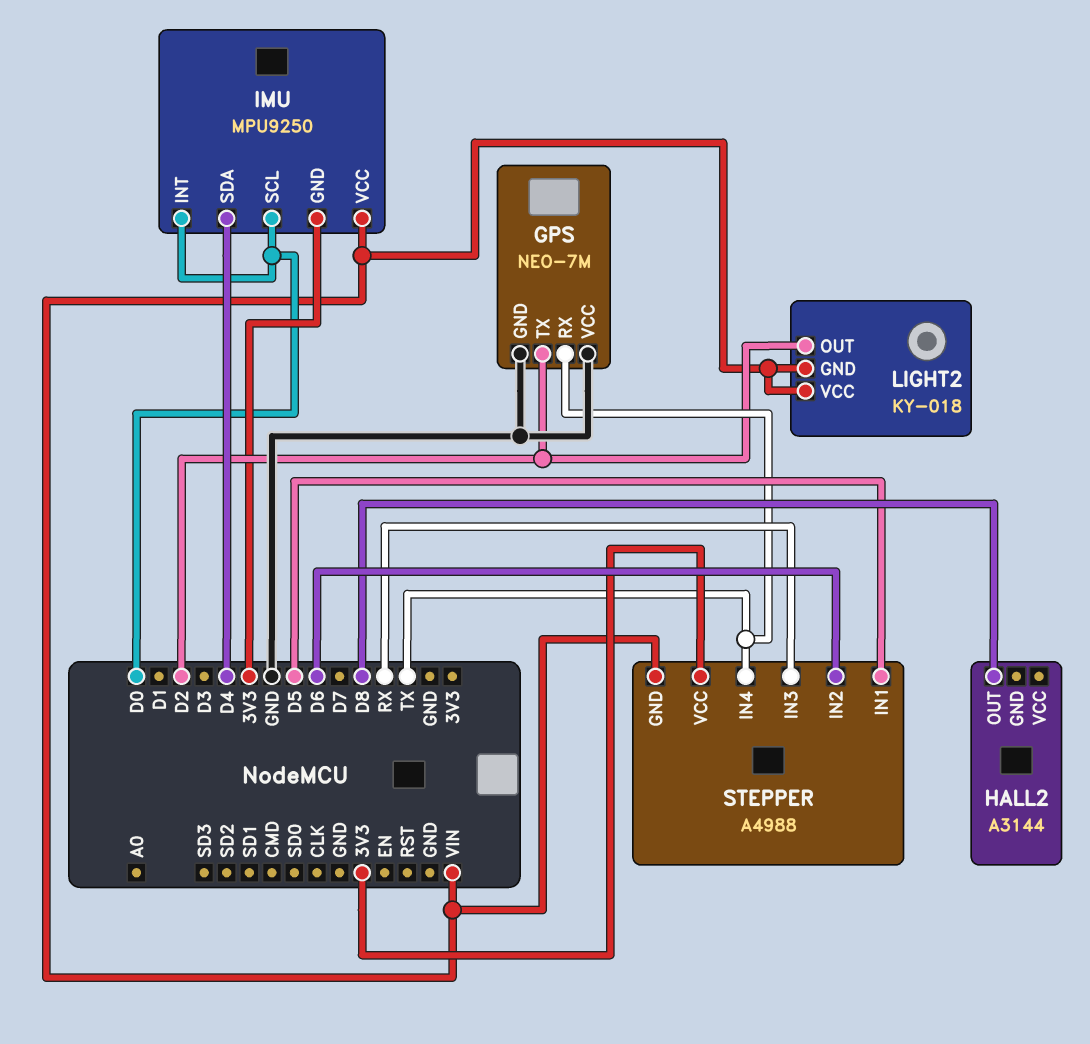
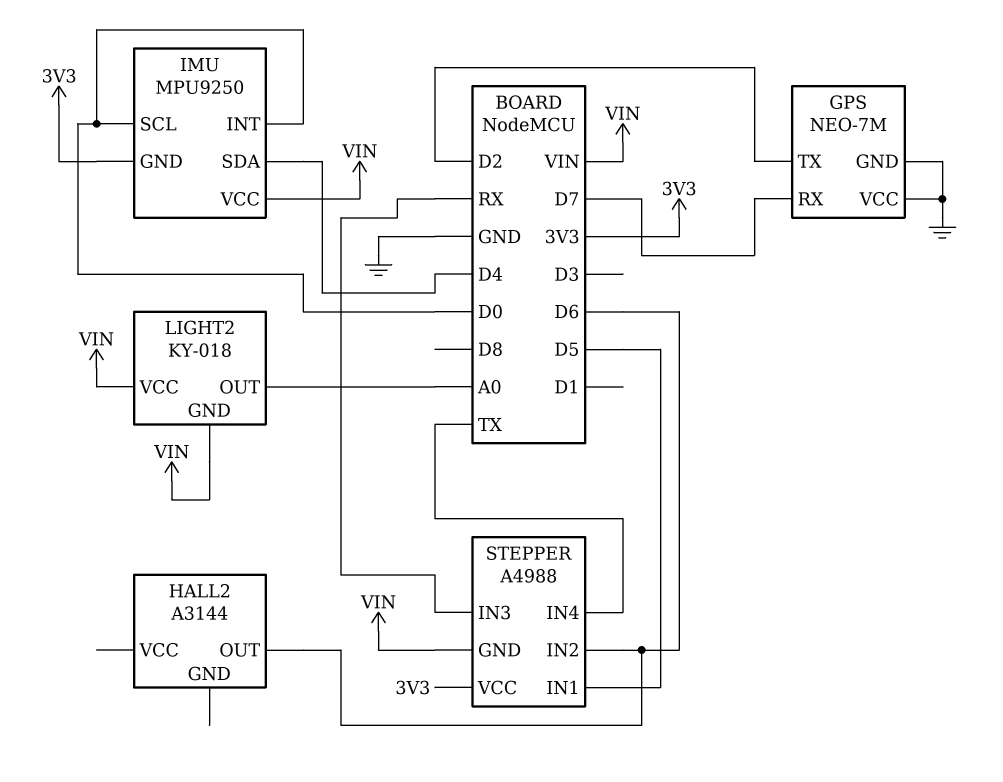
GPS pin RX: TX -> D7
HALL2 pin OUT: D8 -> D6
LIGHT2 pin OUT: D2 -> A0

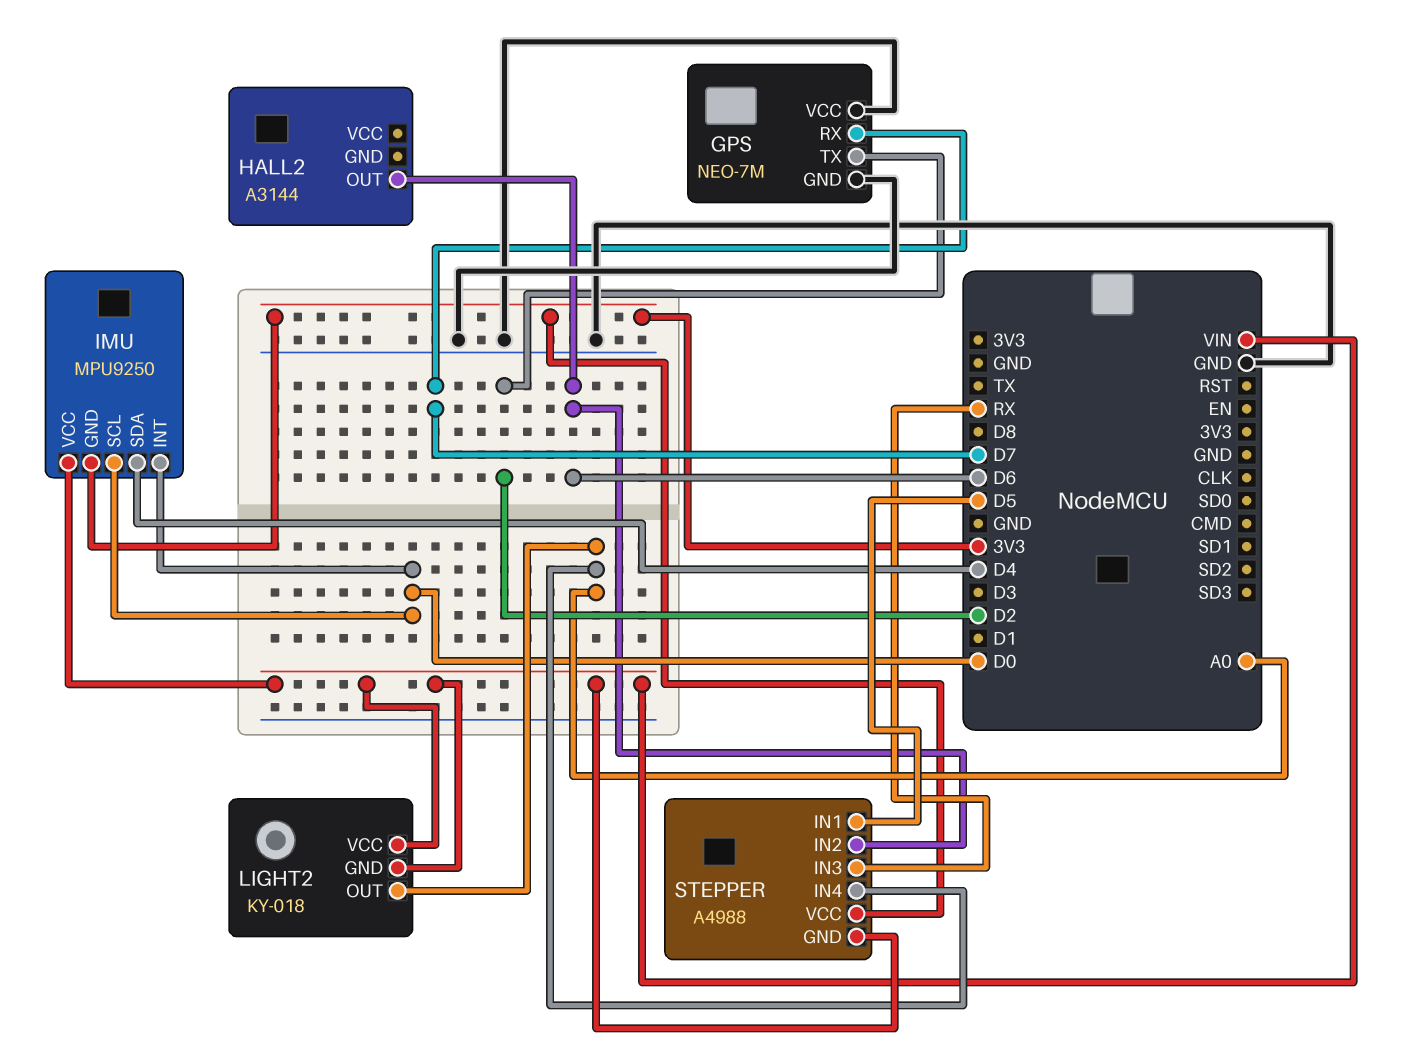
STEPPER pin IN4: TX -> A0

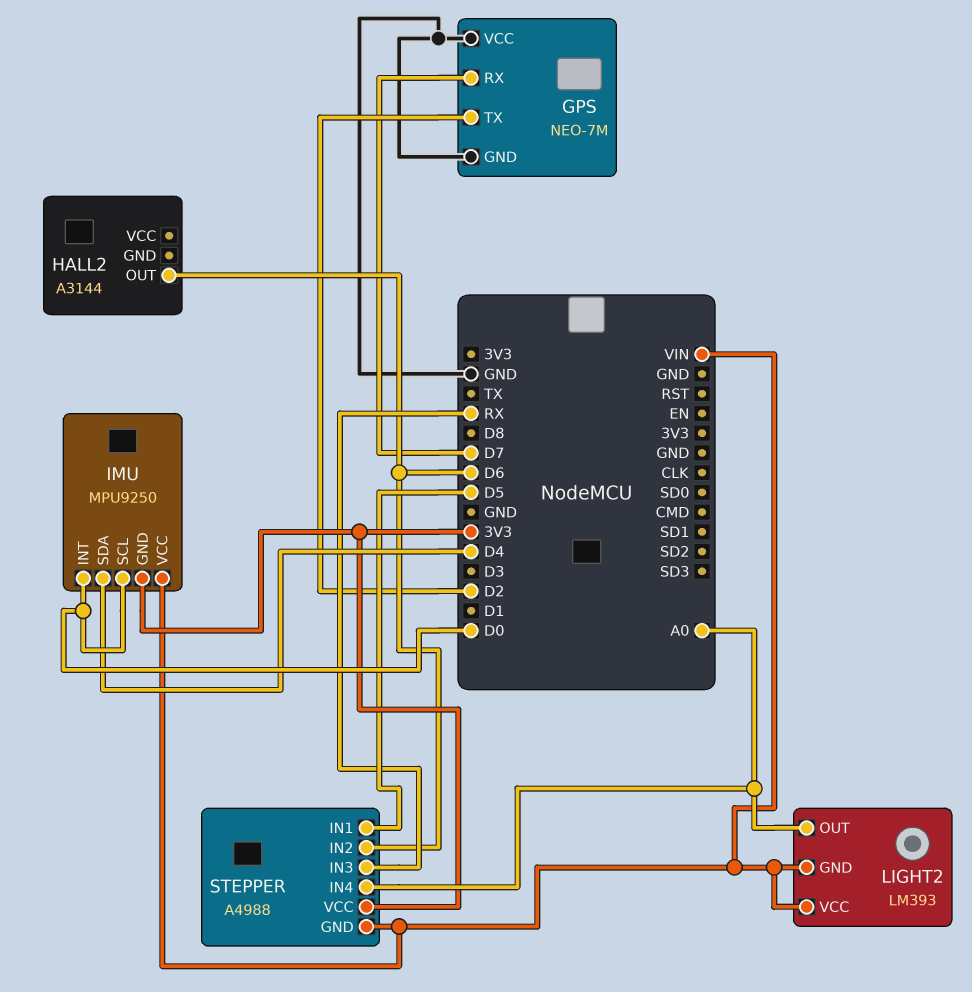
LIGHT2: KY-018 -> LM393

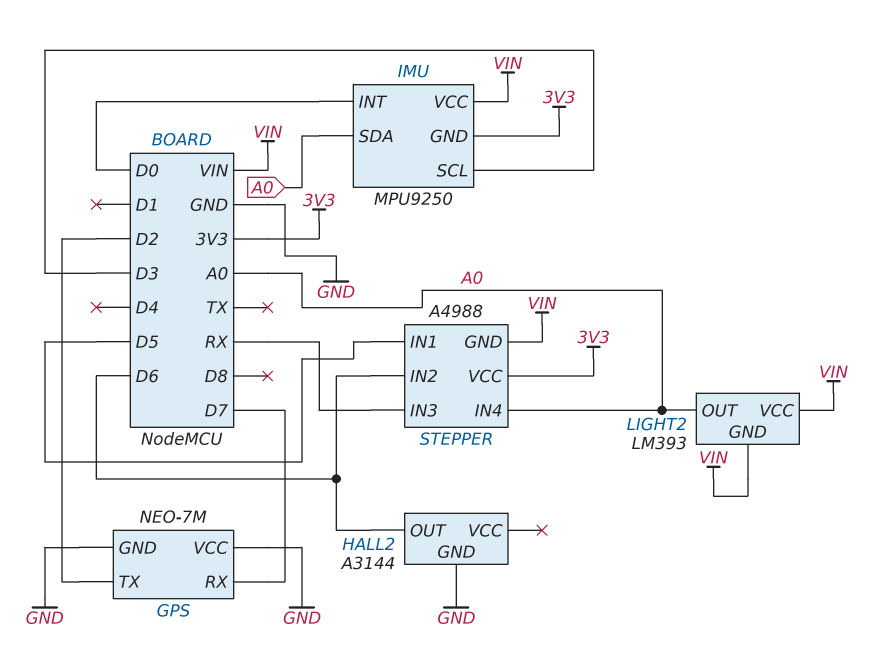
HALL2 pin GND: none -> GND
IMU pin SCL: D0 -> D3
IMU pin SDA: D4 -> A0

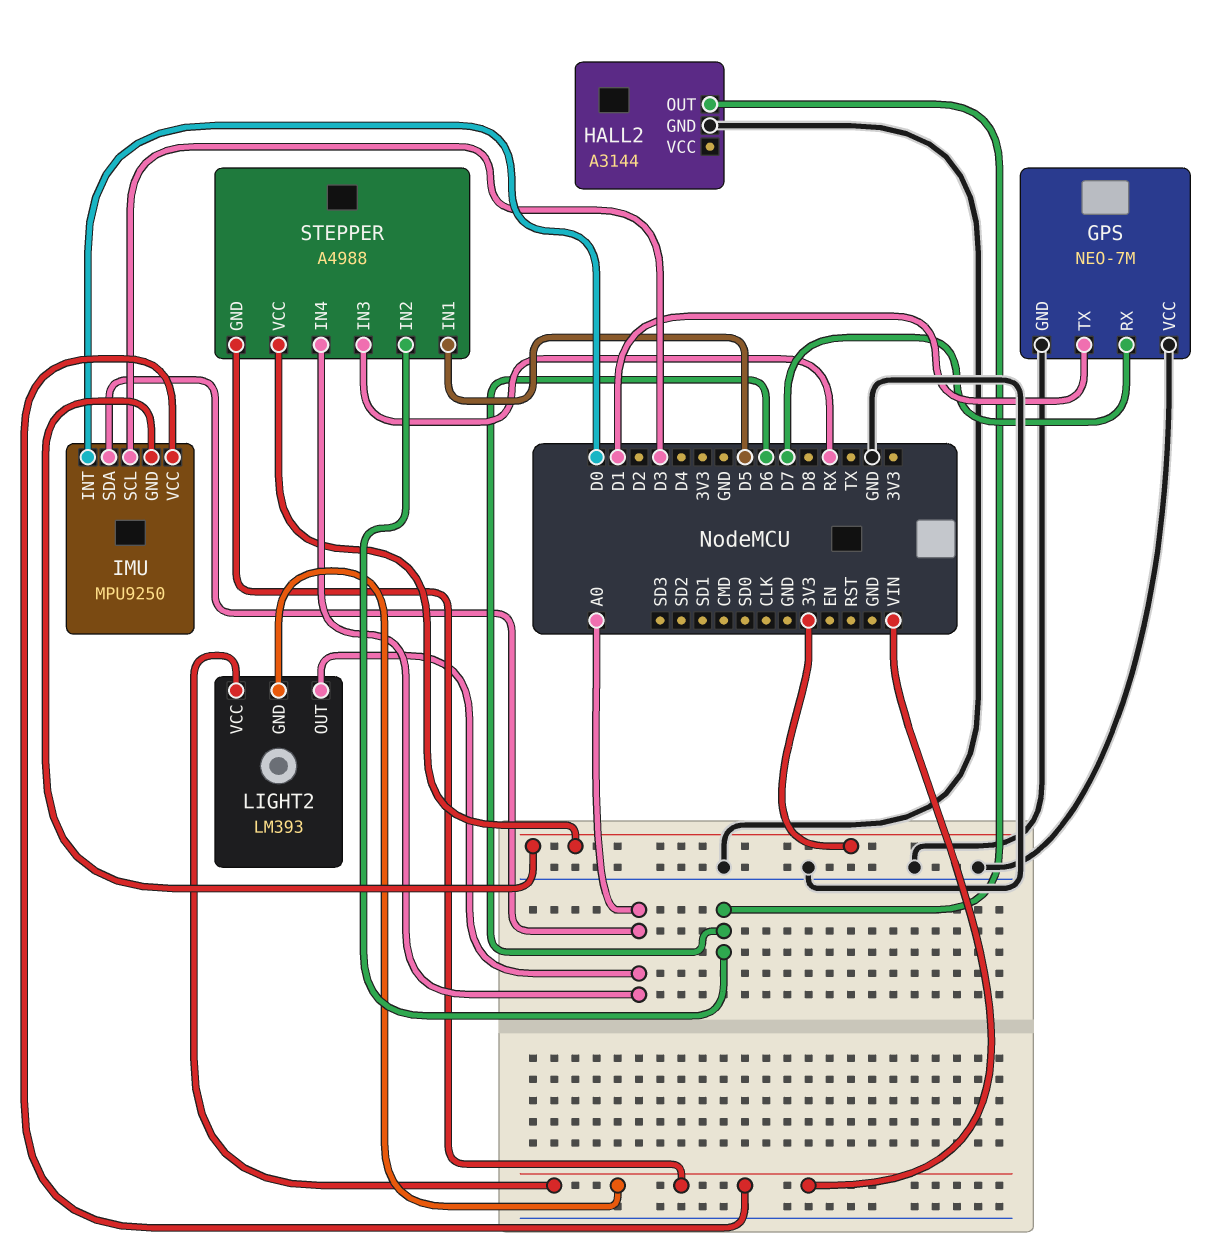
GPS pin TX: D2 -> D1

